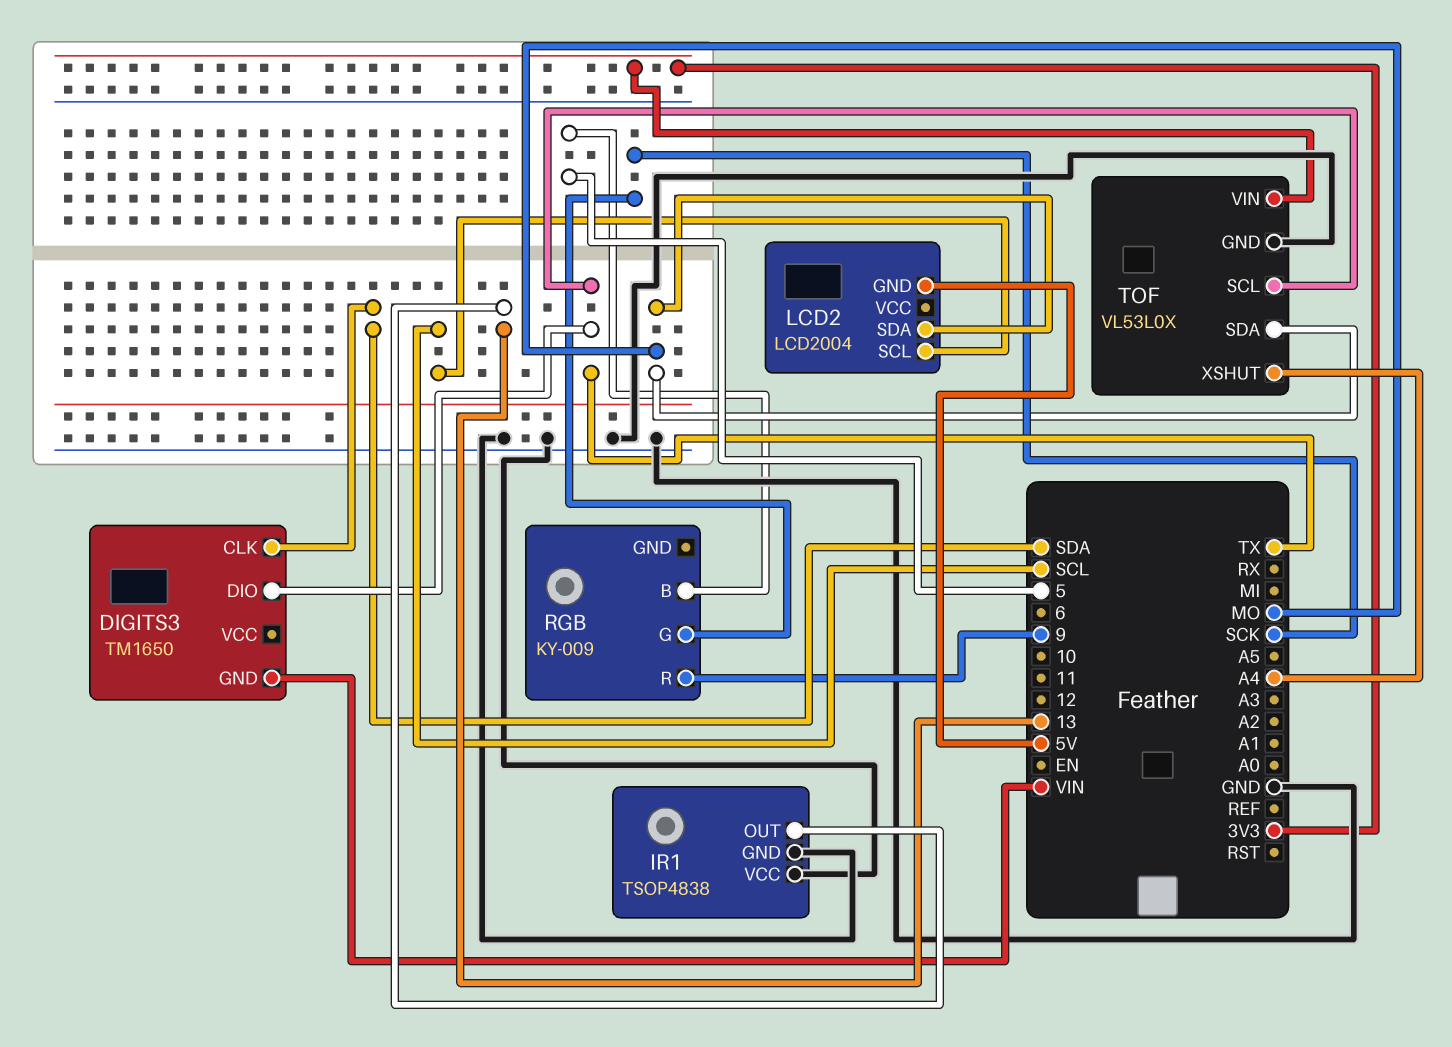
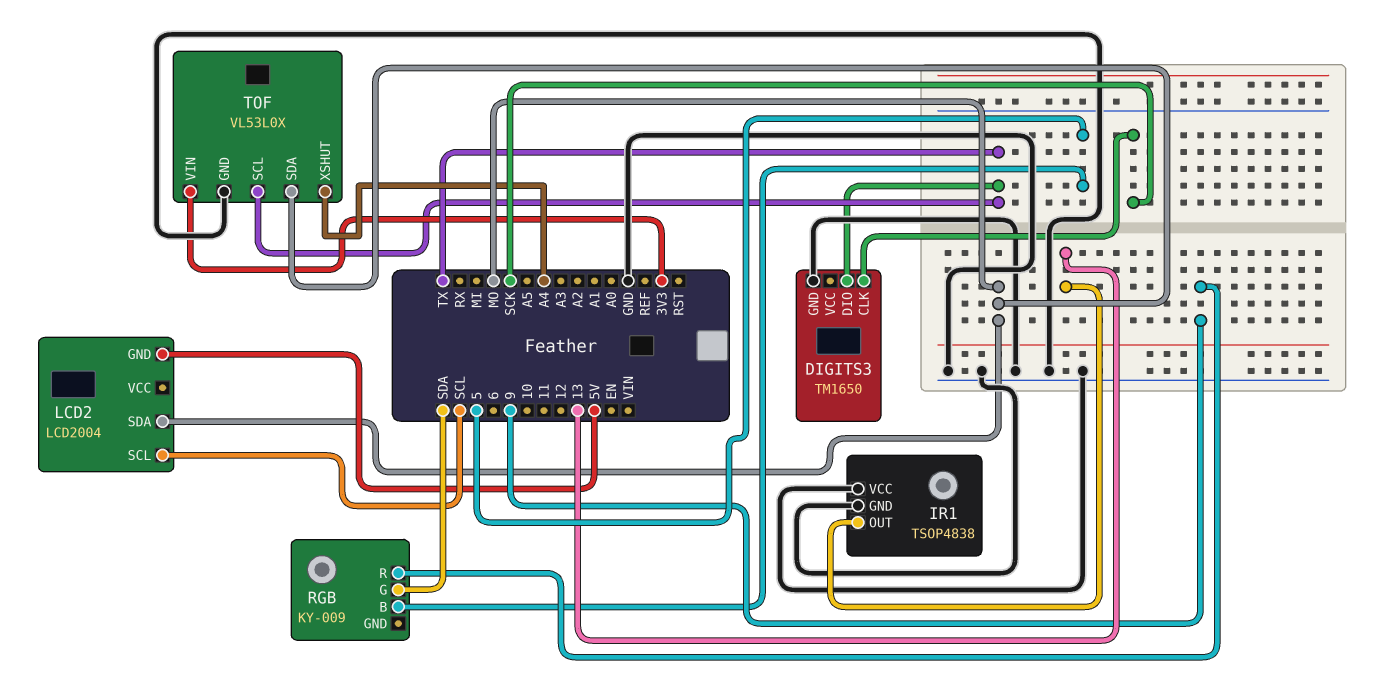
DIGITS3 pin CLK: SDA -> SCK
DIGITS3 pin GND: VIN -> GND
RGB pin G: SCK -> SDA

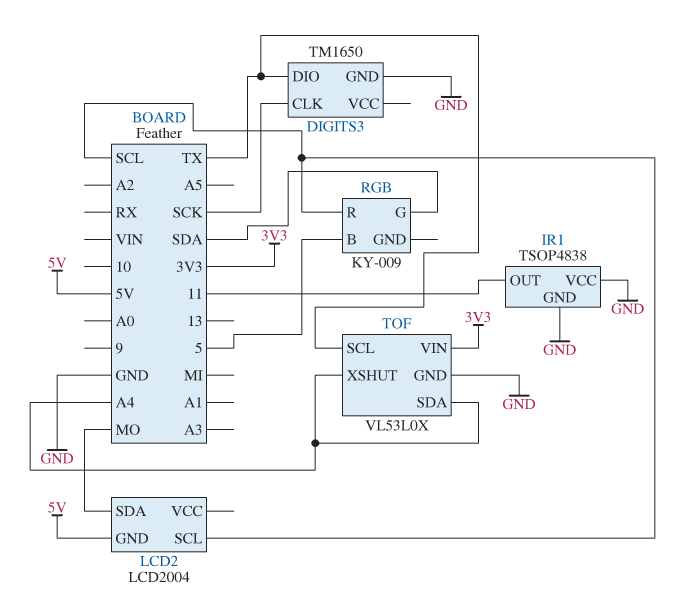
IR1 pin OUT: 13 -> 11
RGB pin R: 9 -> SCL
TOF pin SDA: MO -> A4

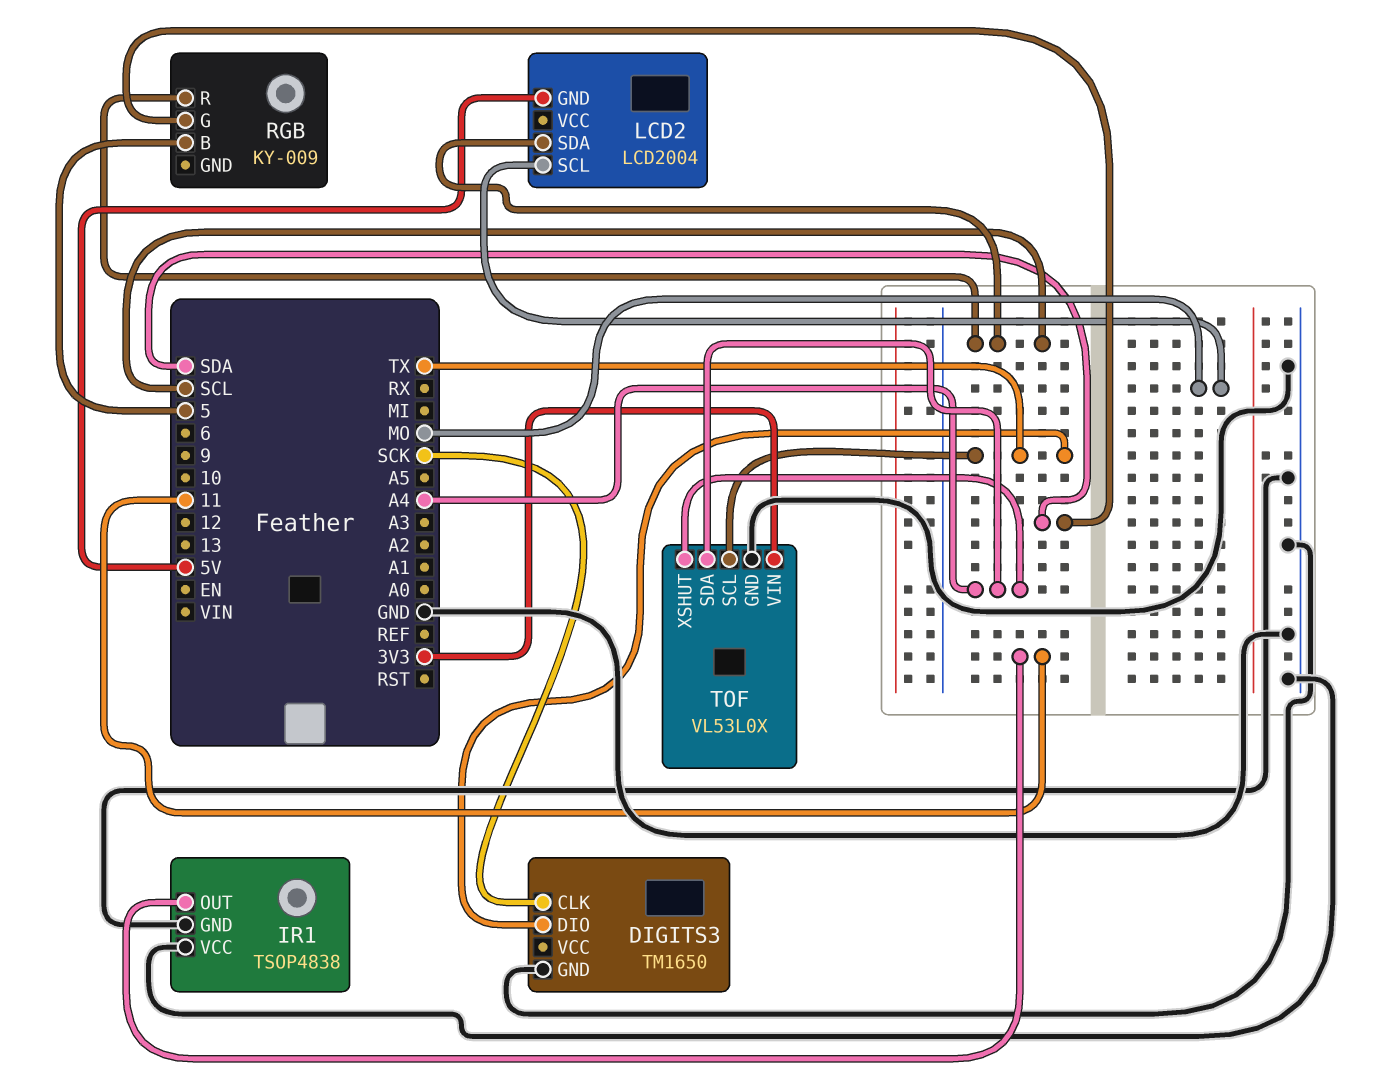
LCD2 pin SCL: SCL -> MO
LCD2 pin SDA: MO -> SCL

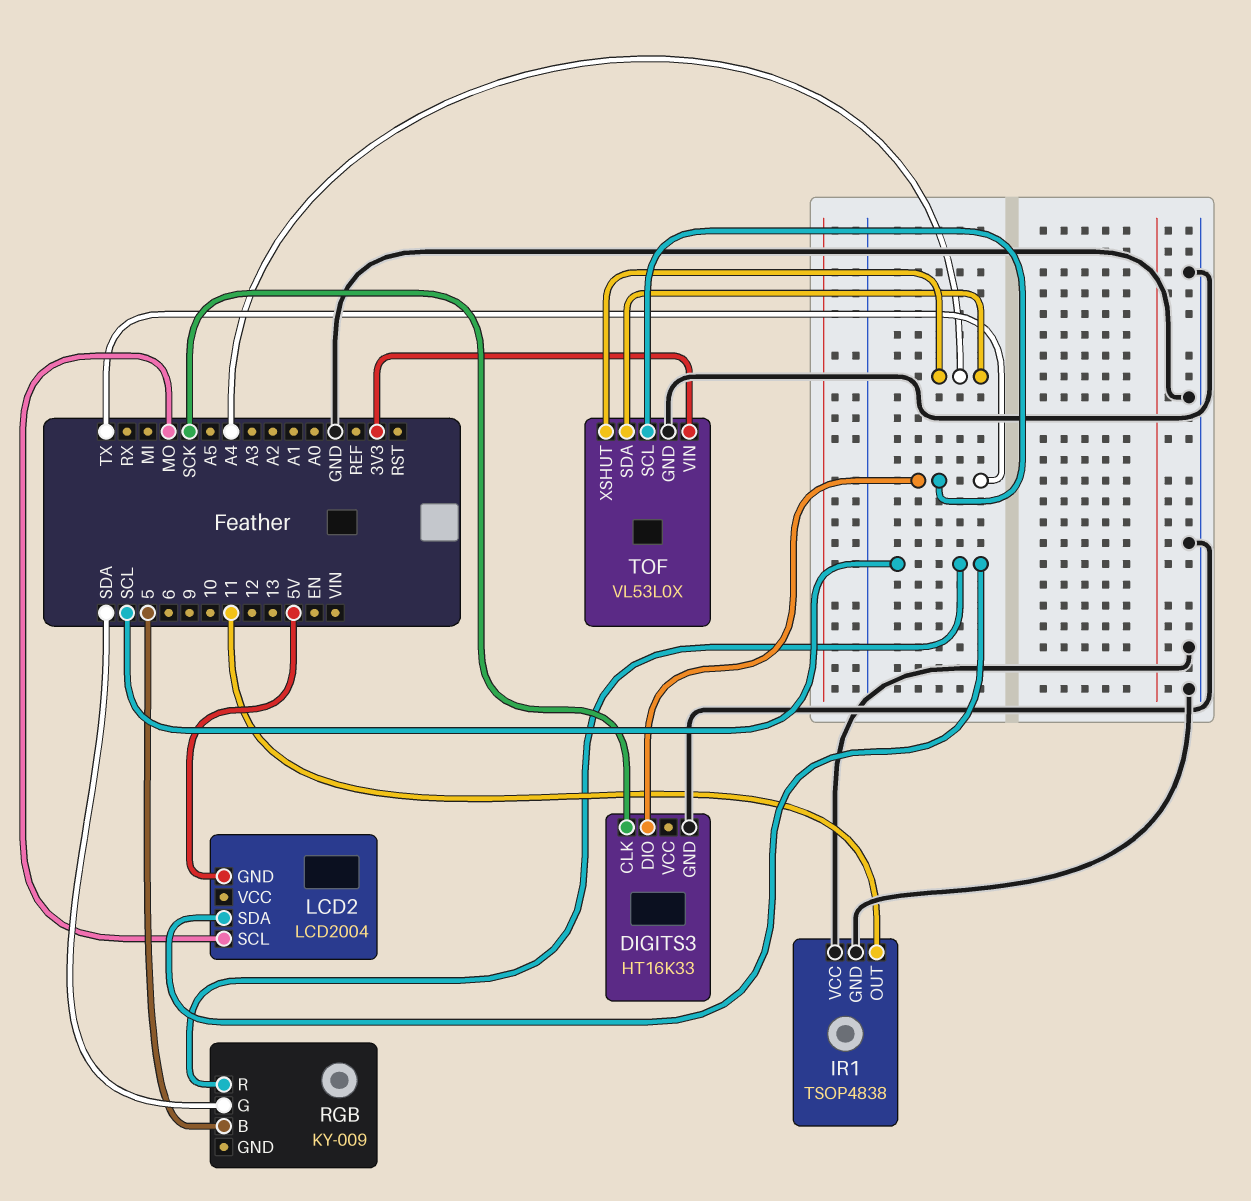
DIGITS3: TM1650 -> HT16K33

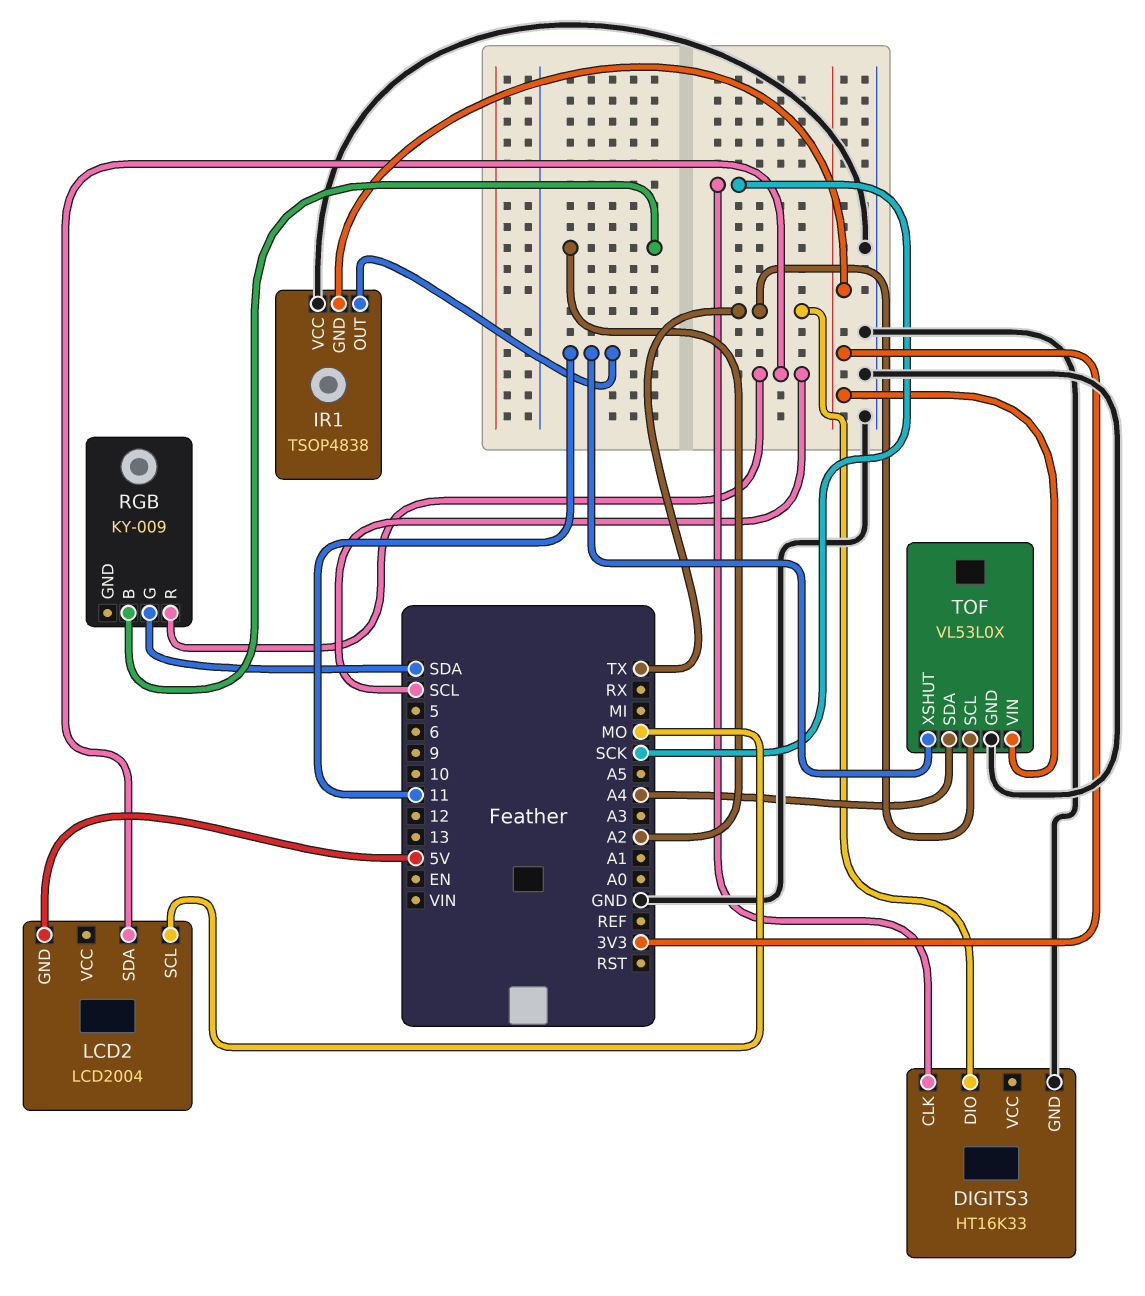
IR1 pin GND: GND -> 3V3
RGB pin B: 5 -> A2
TOF pin XSHUT: A4 -> 11

